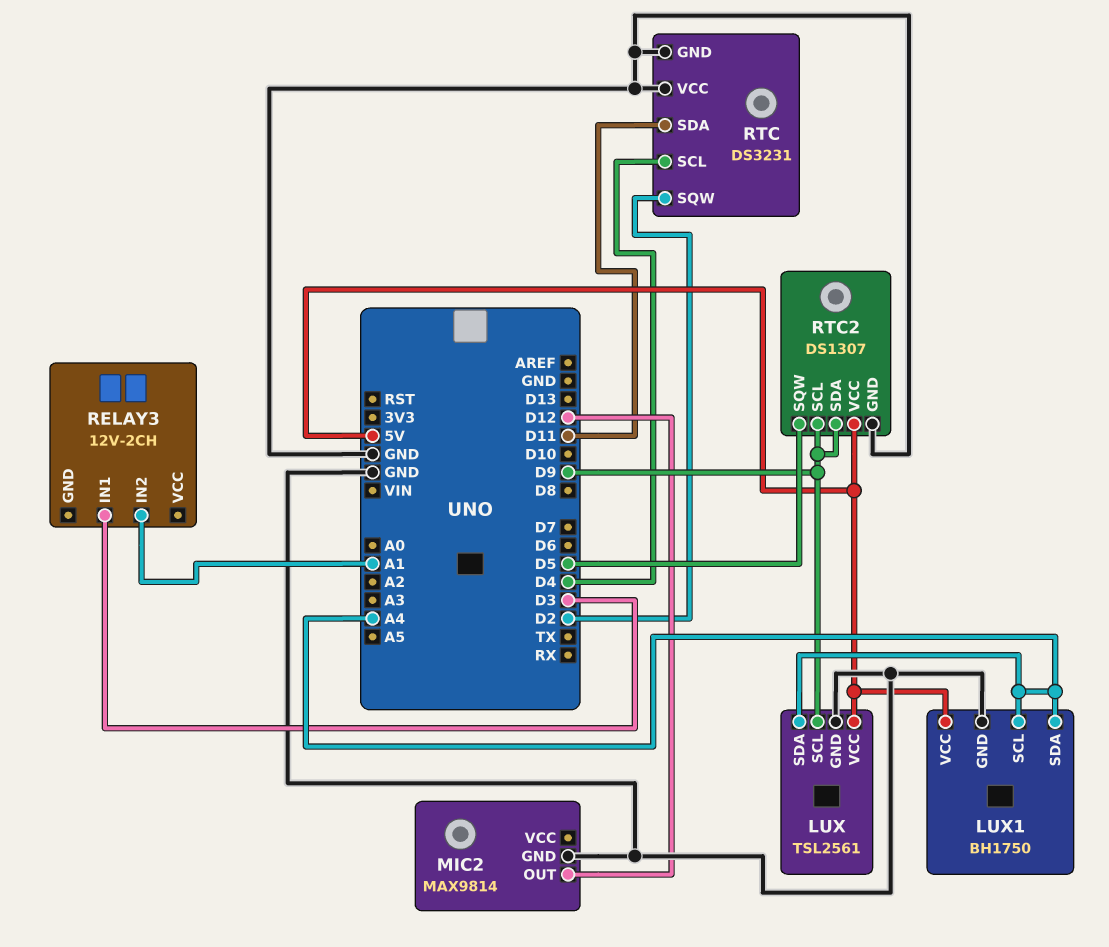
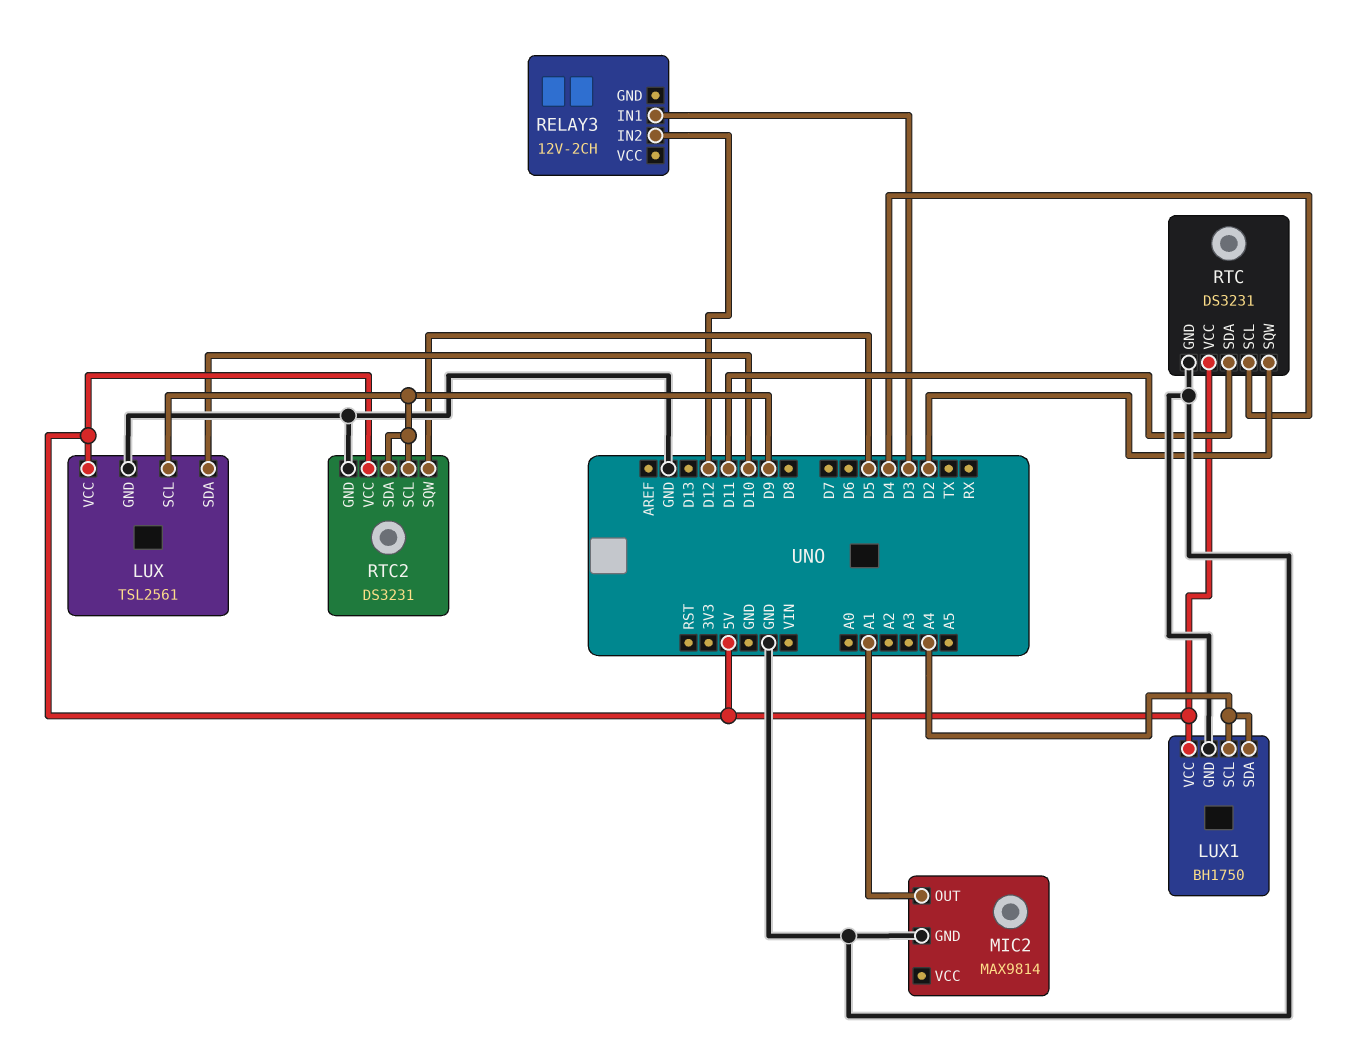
LUX pin SDA: A4 -> D10
MIC2 pin OUT: D12 -> A1
RELAY3 pin IN2: A1 -> D12
RTC pin VCC: GND -> 5V
RTC2: DS1307 -> DS3231

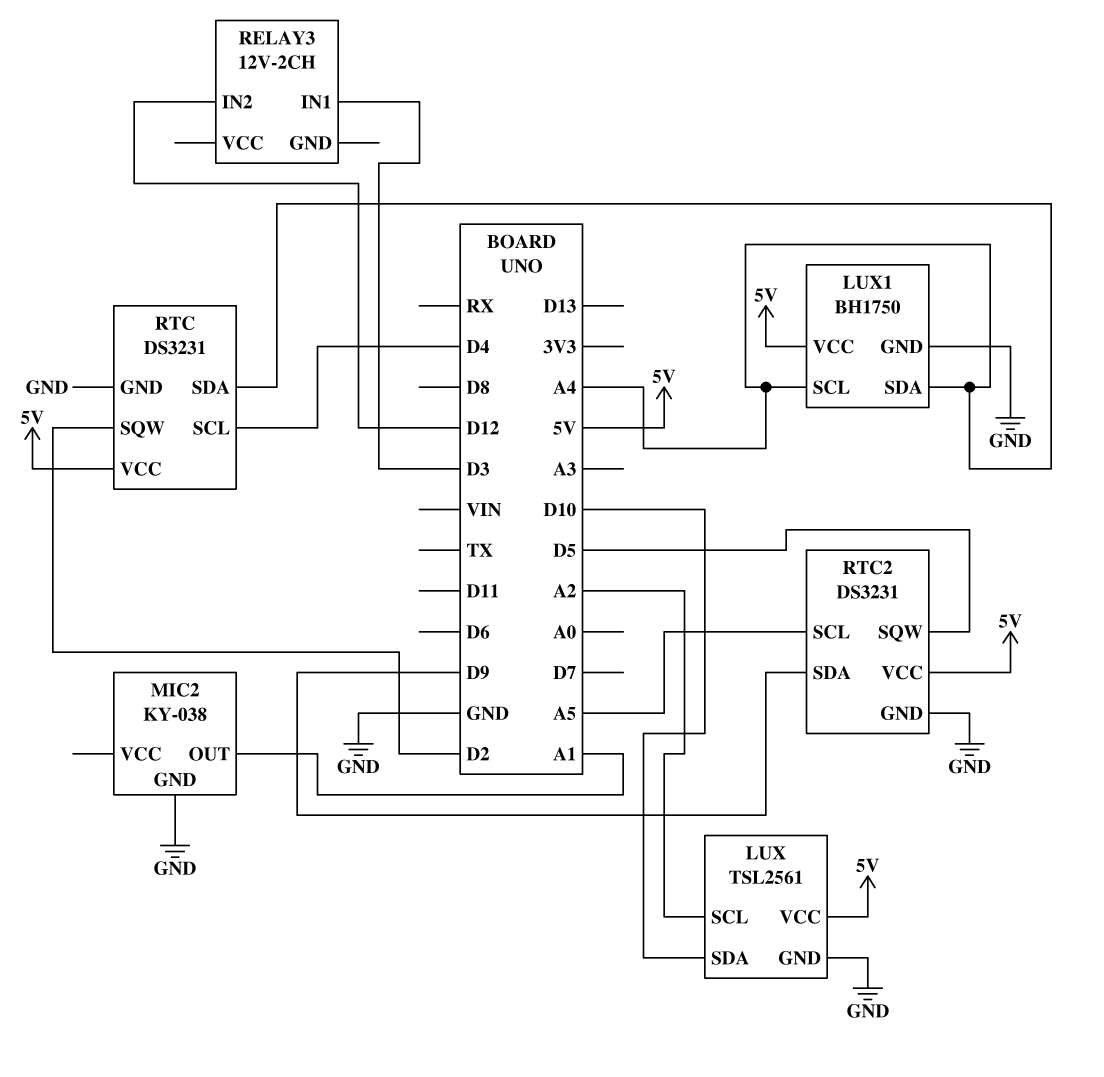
LUX pin SCL: D9 -> A2
MIC2: MAX9814 -> KY-038
RTC pin SDA: D11 -> A4
RTC2 pin SCL: D9 -> A5

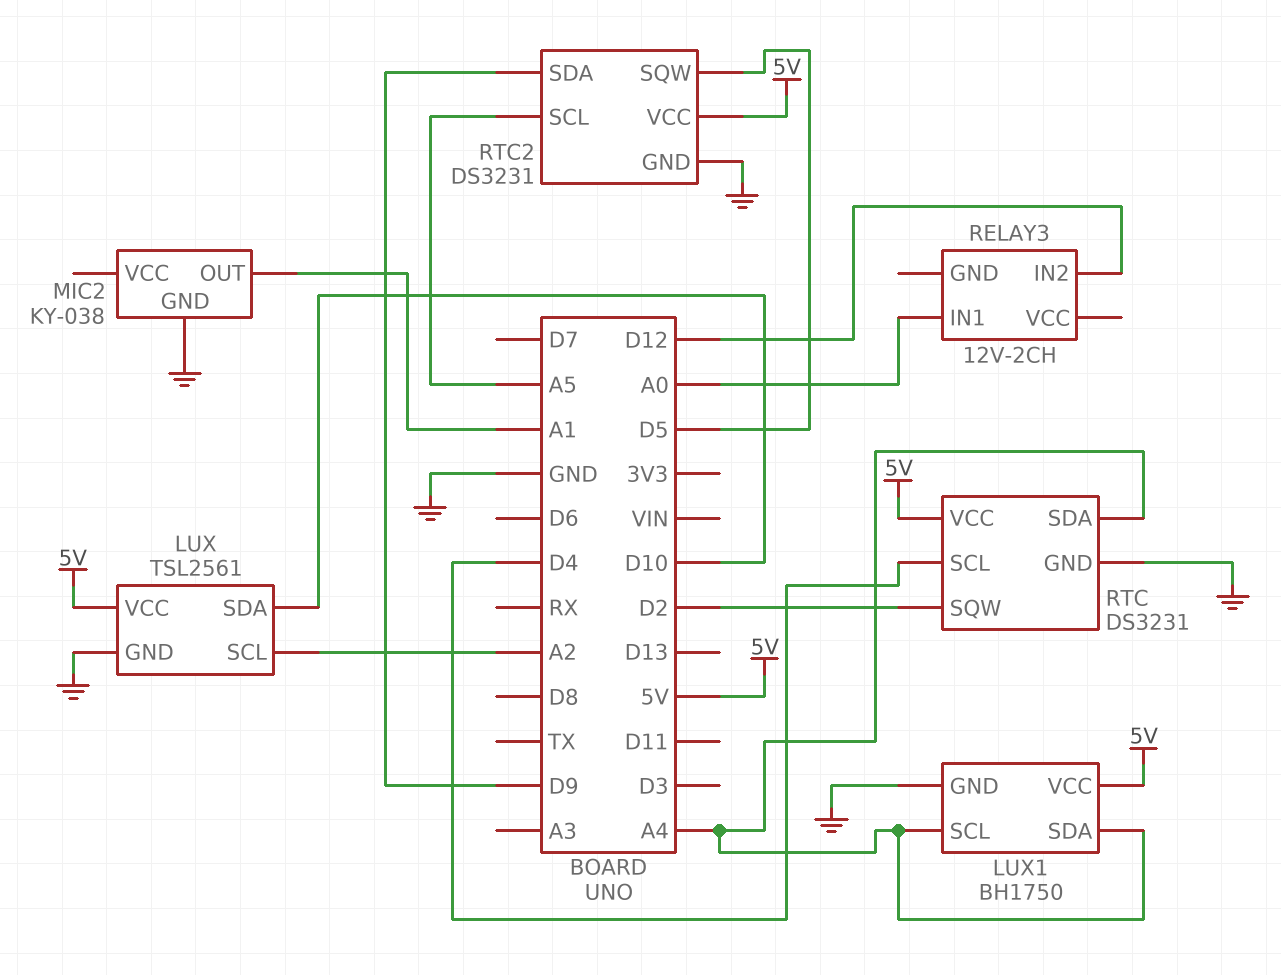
RELAY3 pin IN1: D3 -> A0

